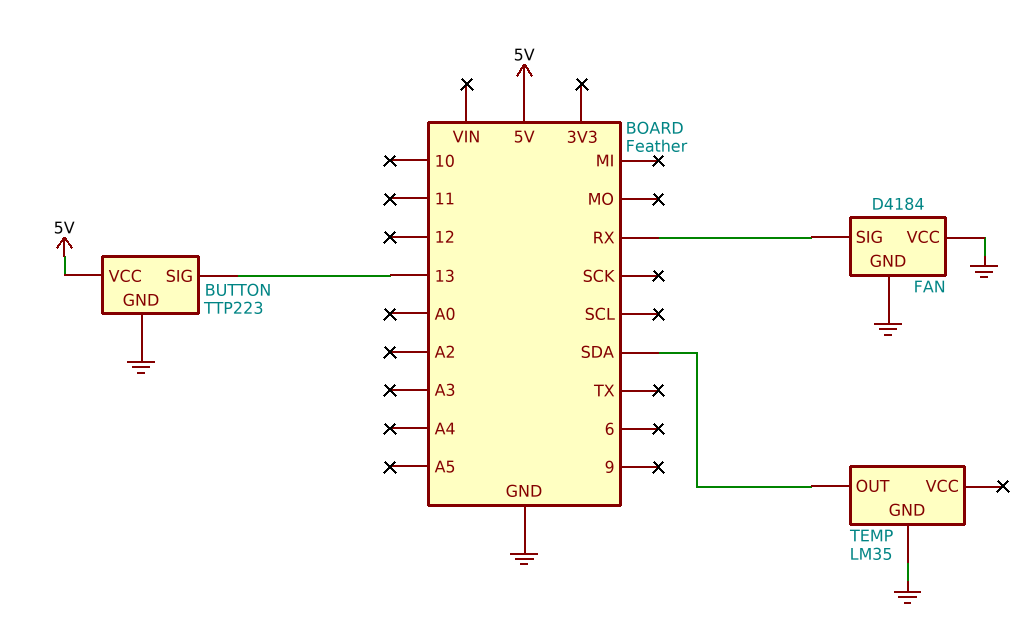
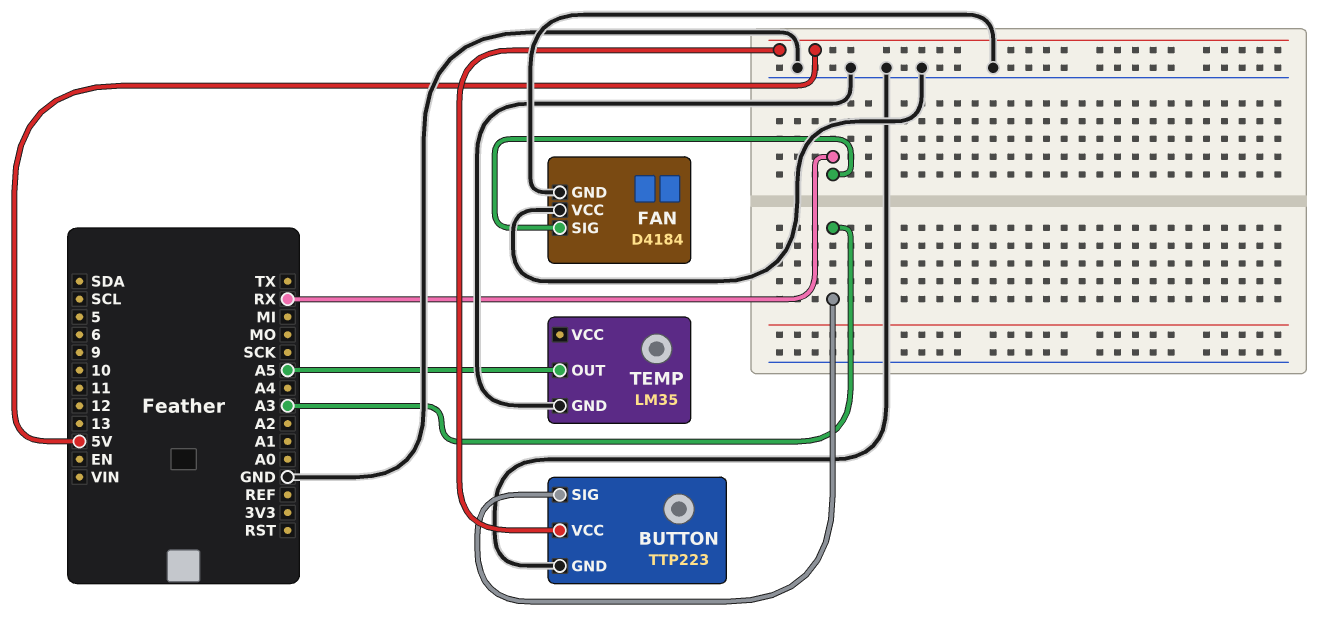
BUTTON pin SIG: 13 -> A3
TEMP pin OUT: SDA -> A5

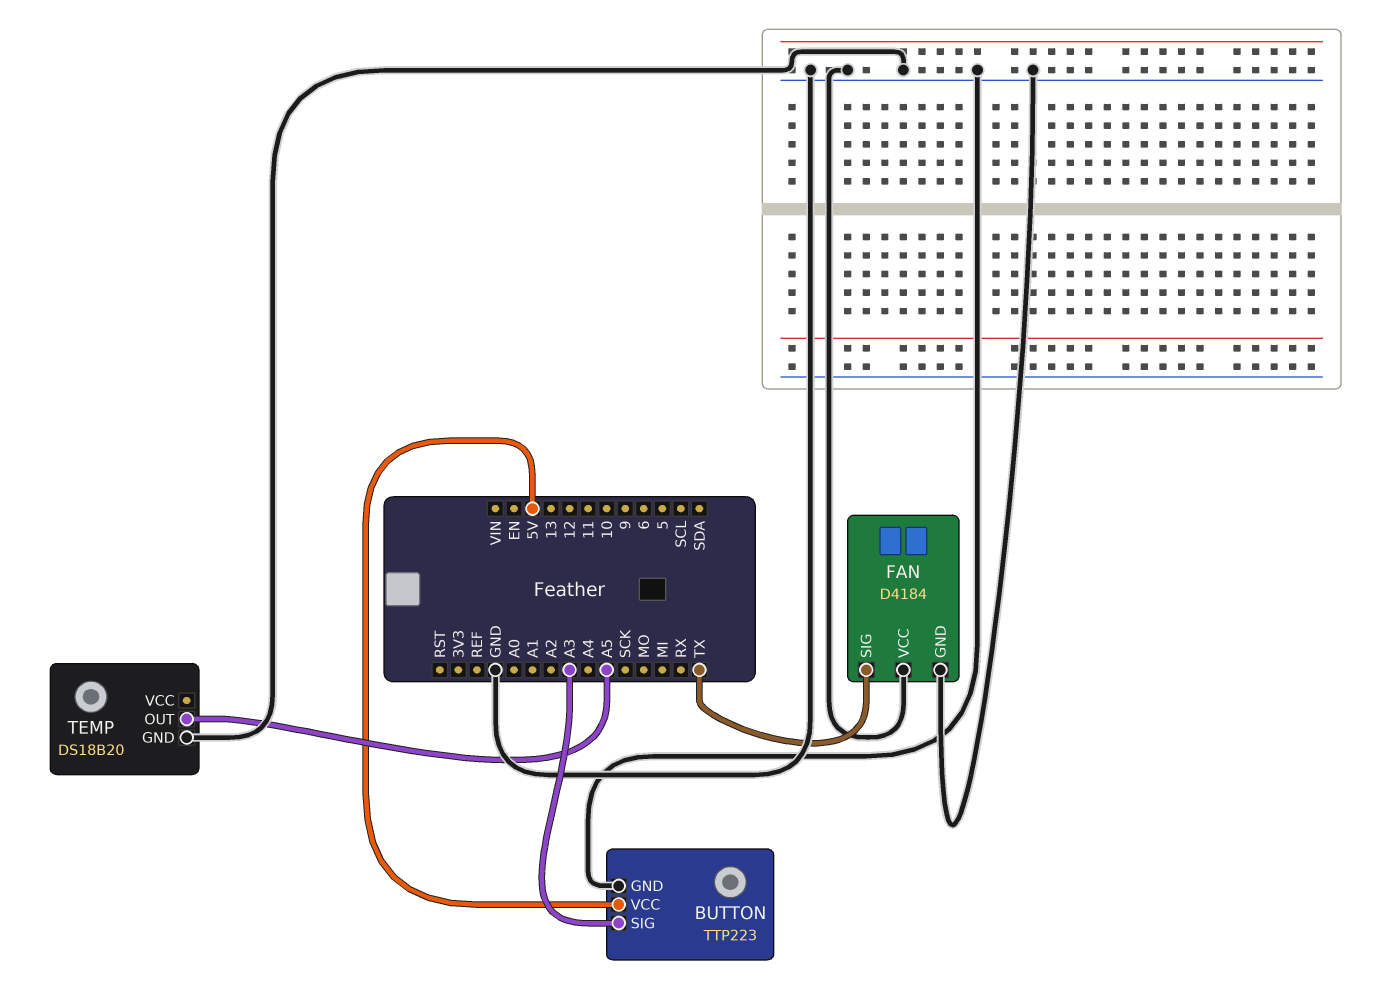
FAN pin SIG: RX -> TX
TEMP: LM35 -> DS18B20

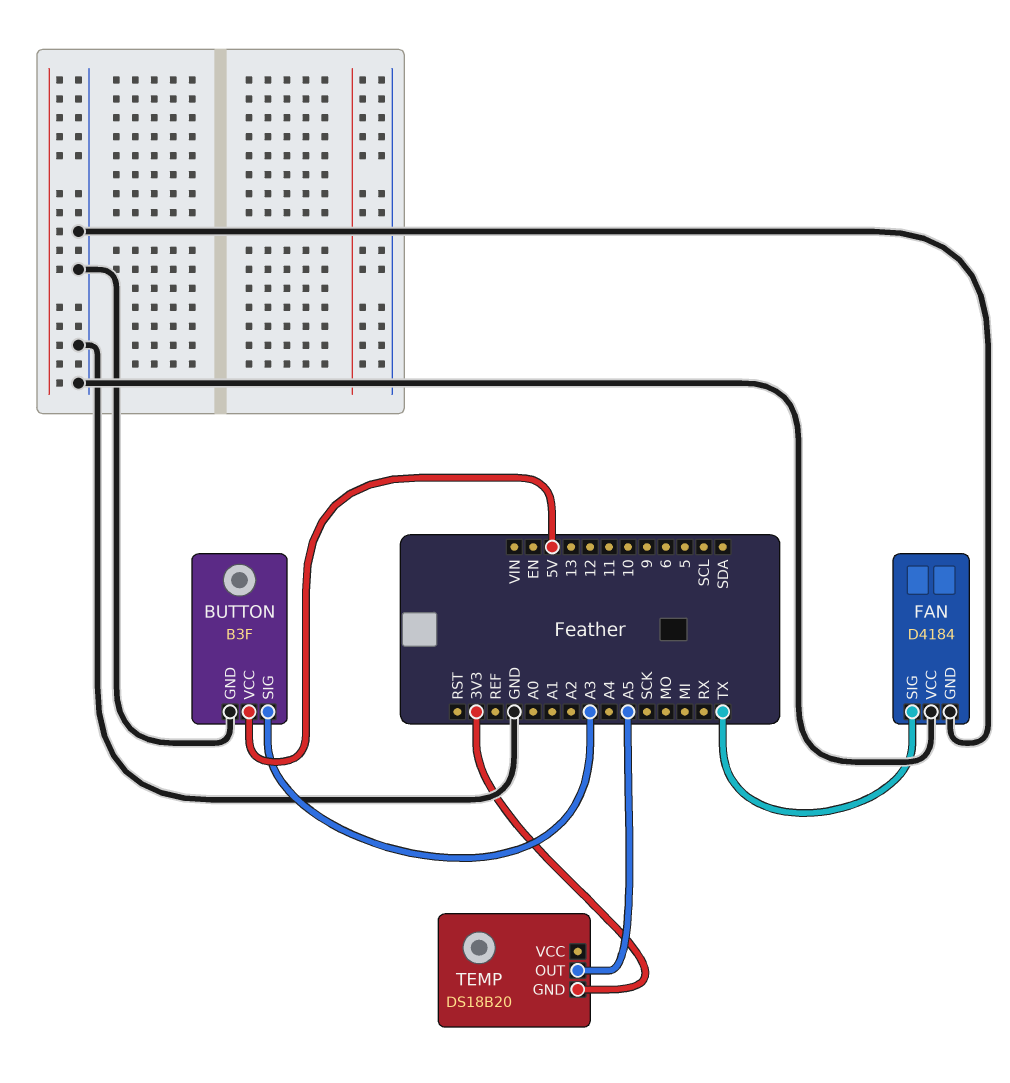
BUTTON: TTP223 -> B3F
TEMP pin GND: GND -> 3V3

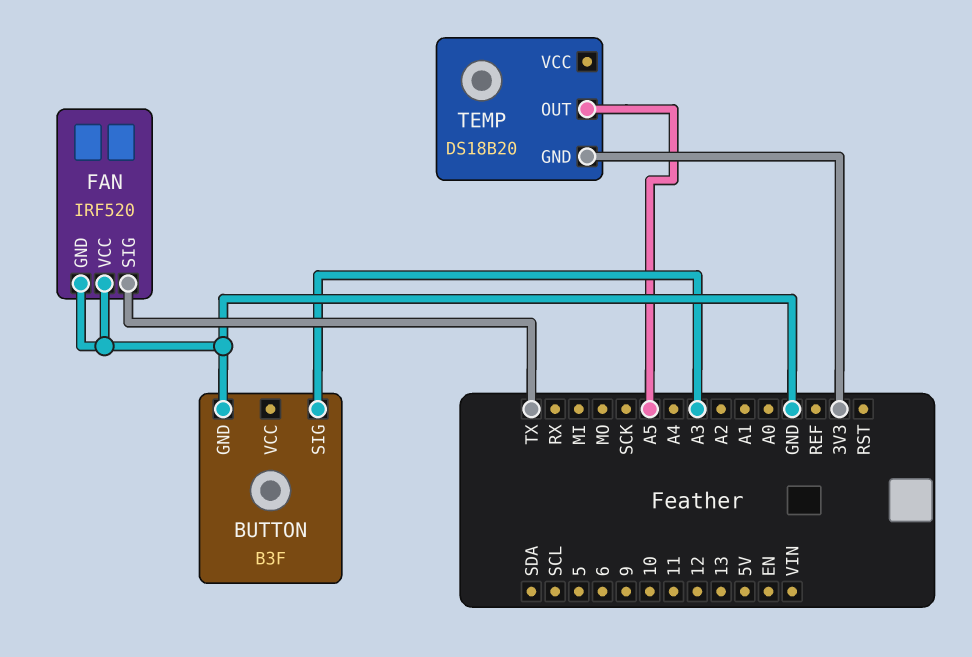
BUTTON pin VCC: 5V -> none
FAN: D4184 -> IRF520

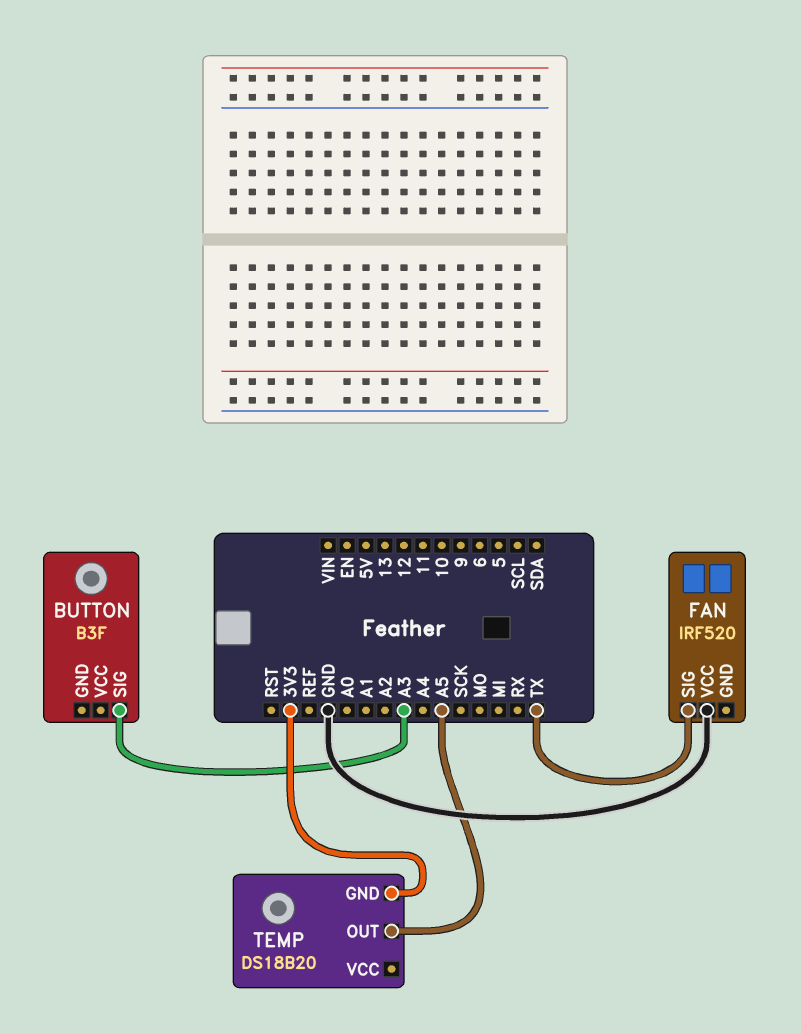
BUTTON pin GND: GND -> none
FAN pin GND: GND -> none

